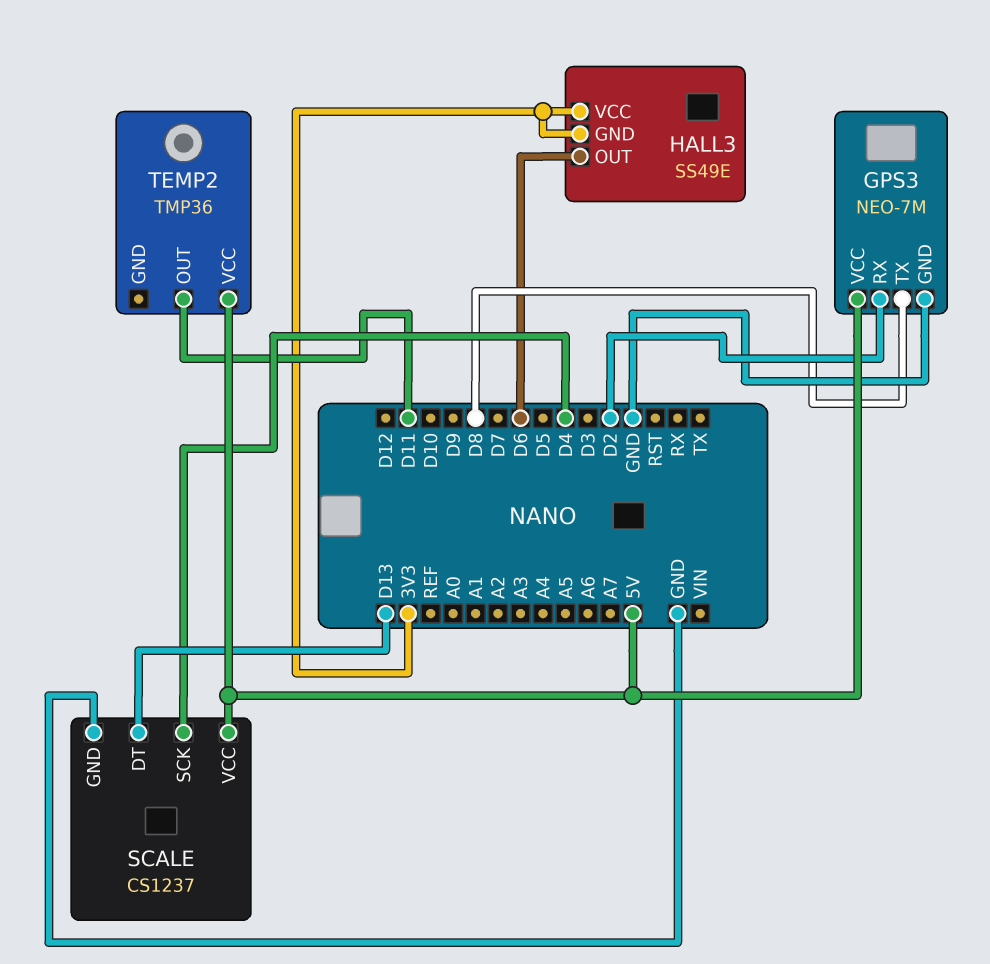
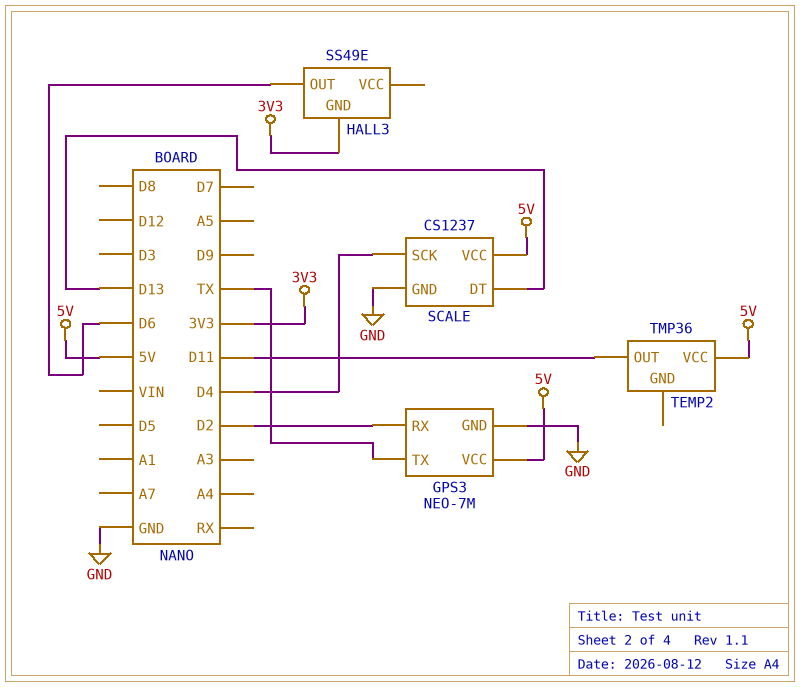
GPS3 pin TX: D8 -> TX
HALL3 pin VCC: 3V3 -> none

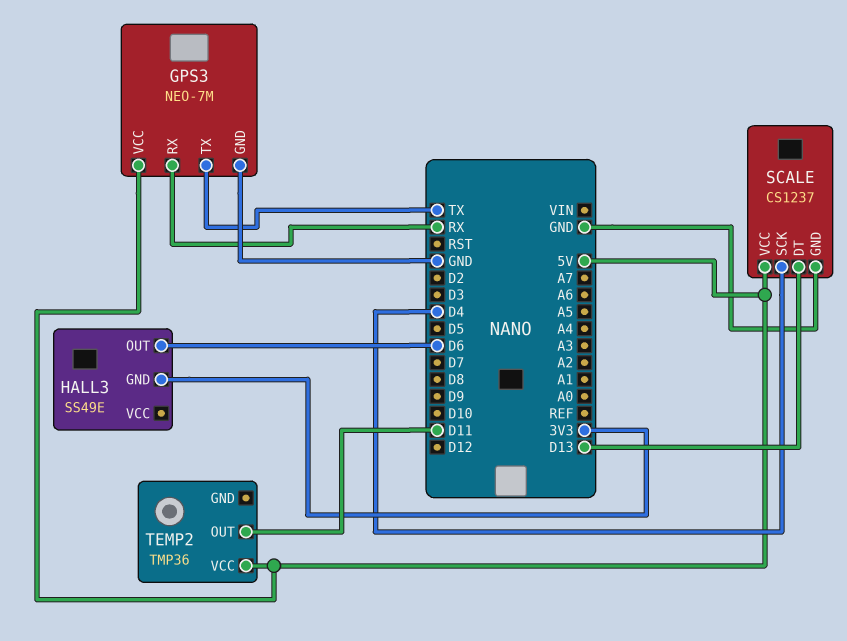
GPS3 pin RX: D2 -> RX

